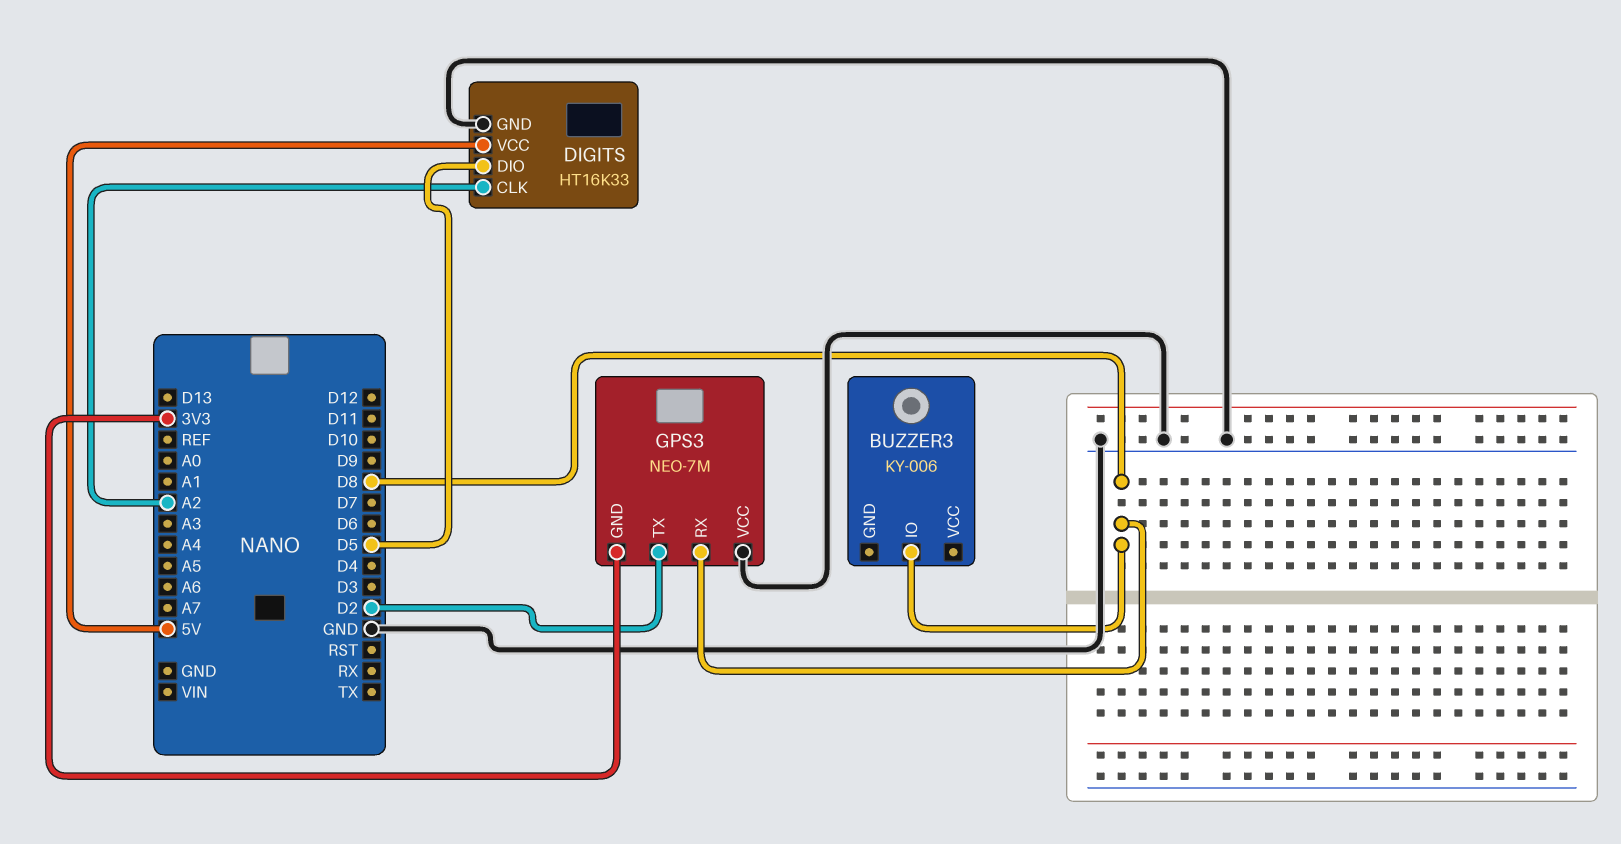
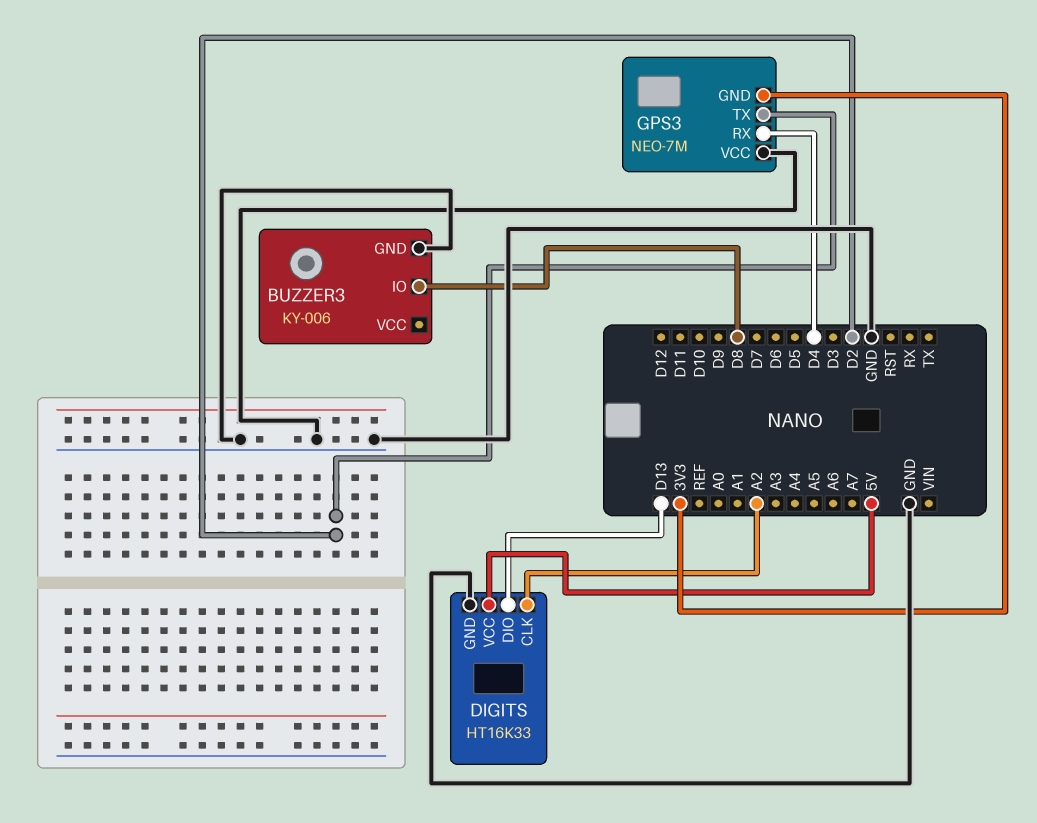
BUZZER3 pin GND: none -> GND
DIGITS pin DIO: D5 -> D13
GPS3 pin RX: D8 -> D4

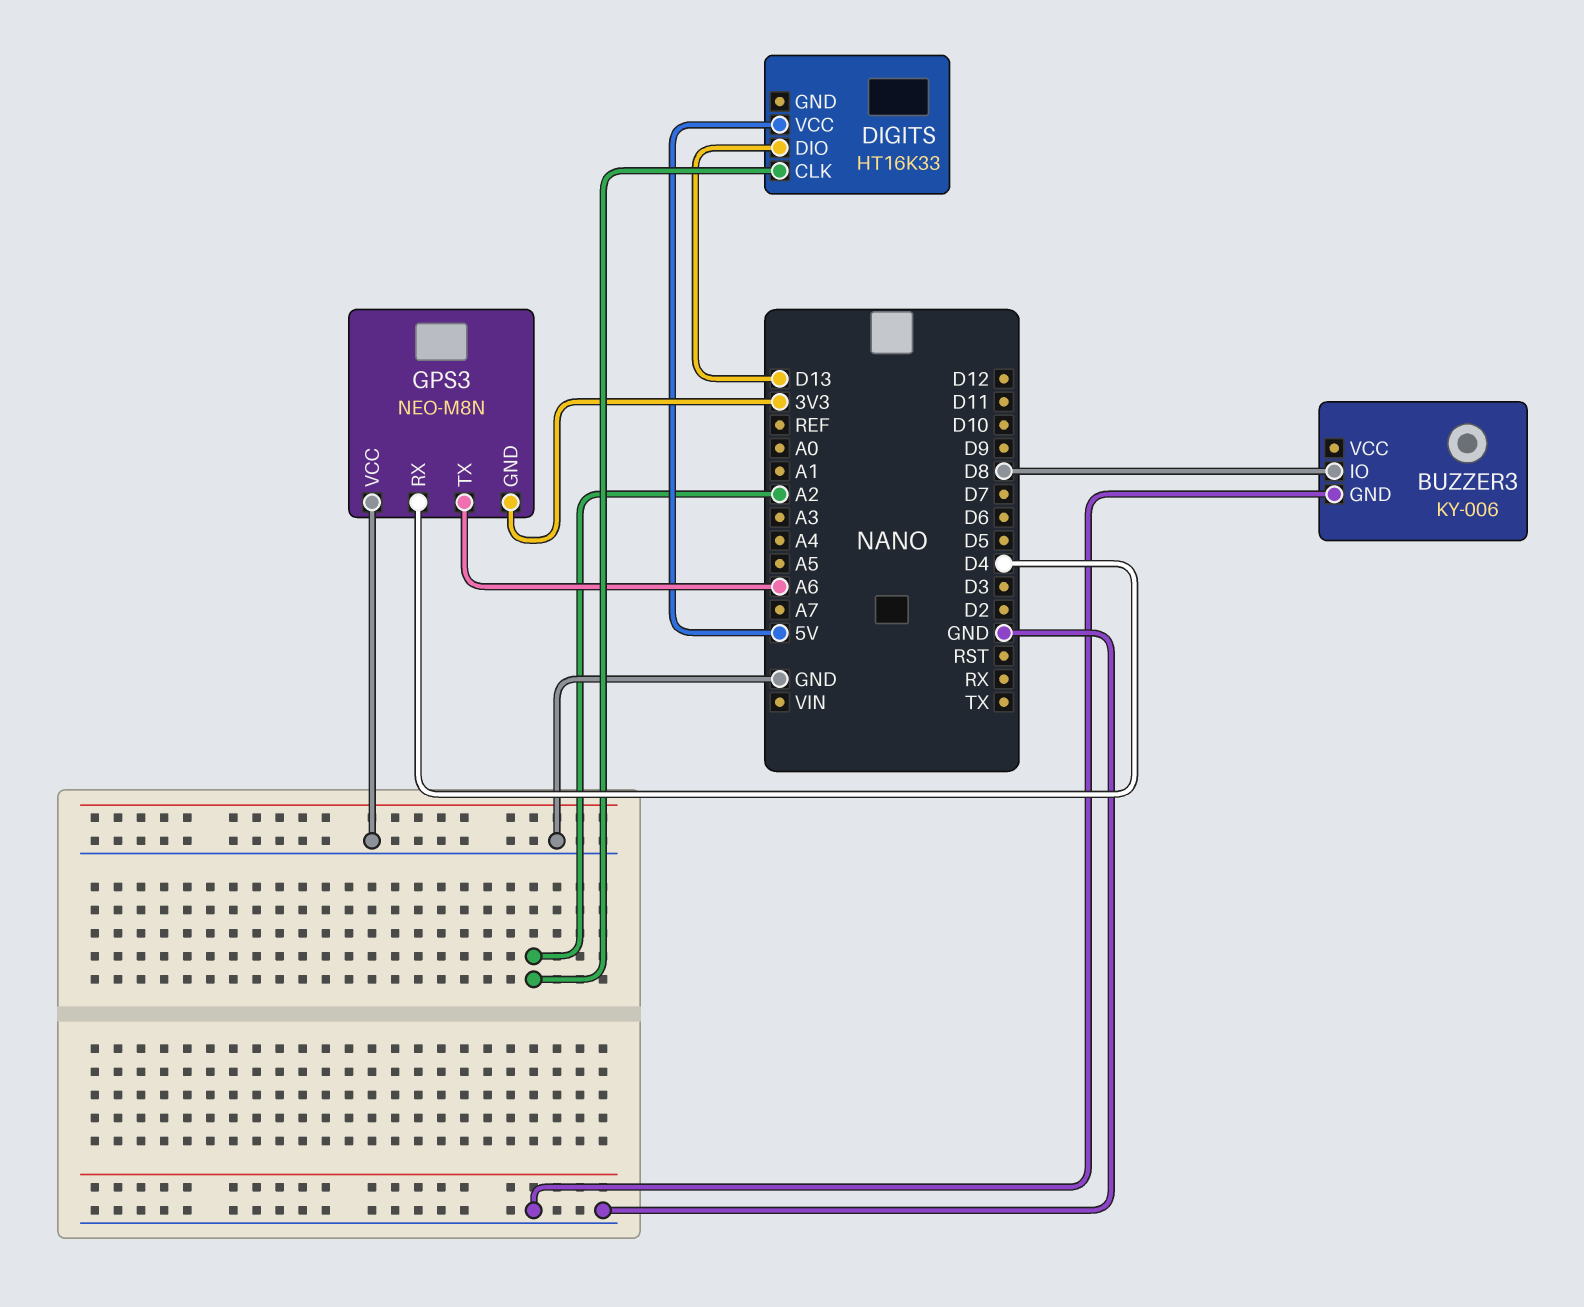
DIGITS pin GND: GND -> none
GPS3: NEO-7M -> NEO-M8N
GPS3 pin TX: D2 -> A6

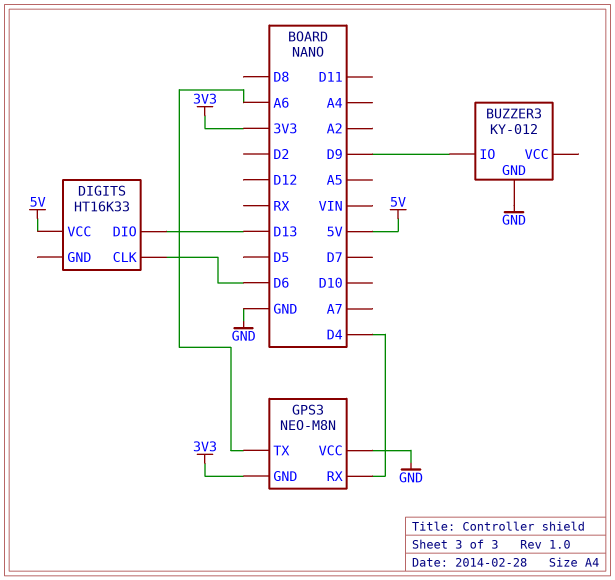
BUZZER3: KY-006 -> KY-012
BUZZER3 pin IO: D8 -> D9
DIGITS pin CLK: A2 -> D6

